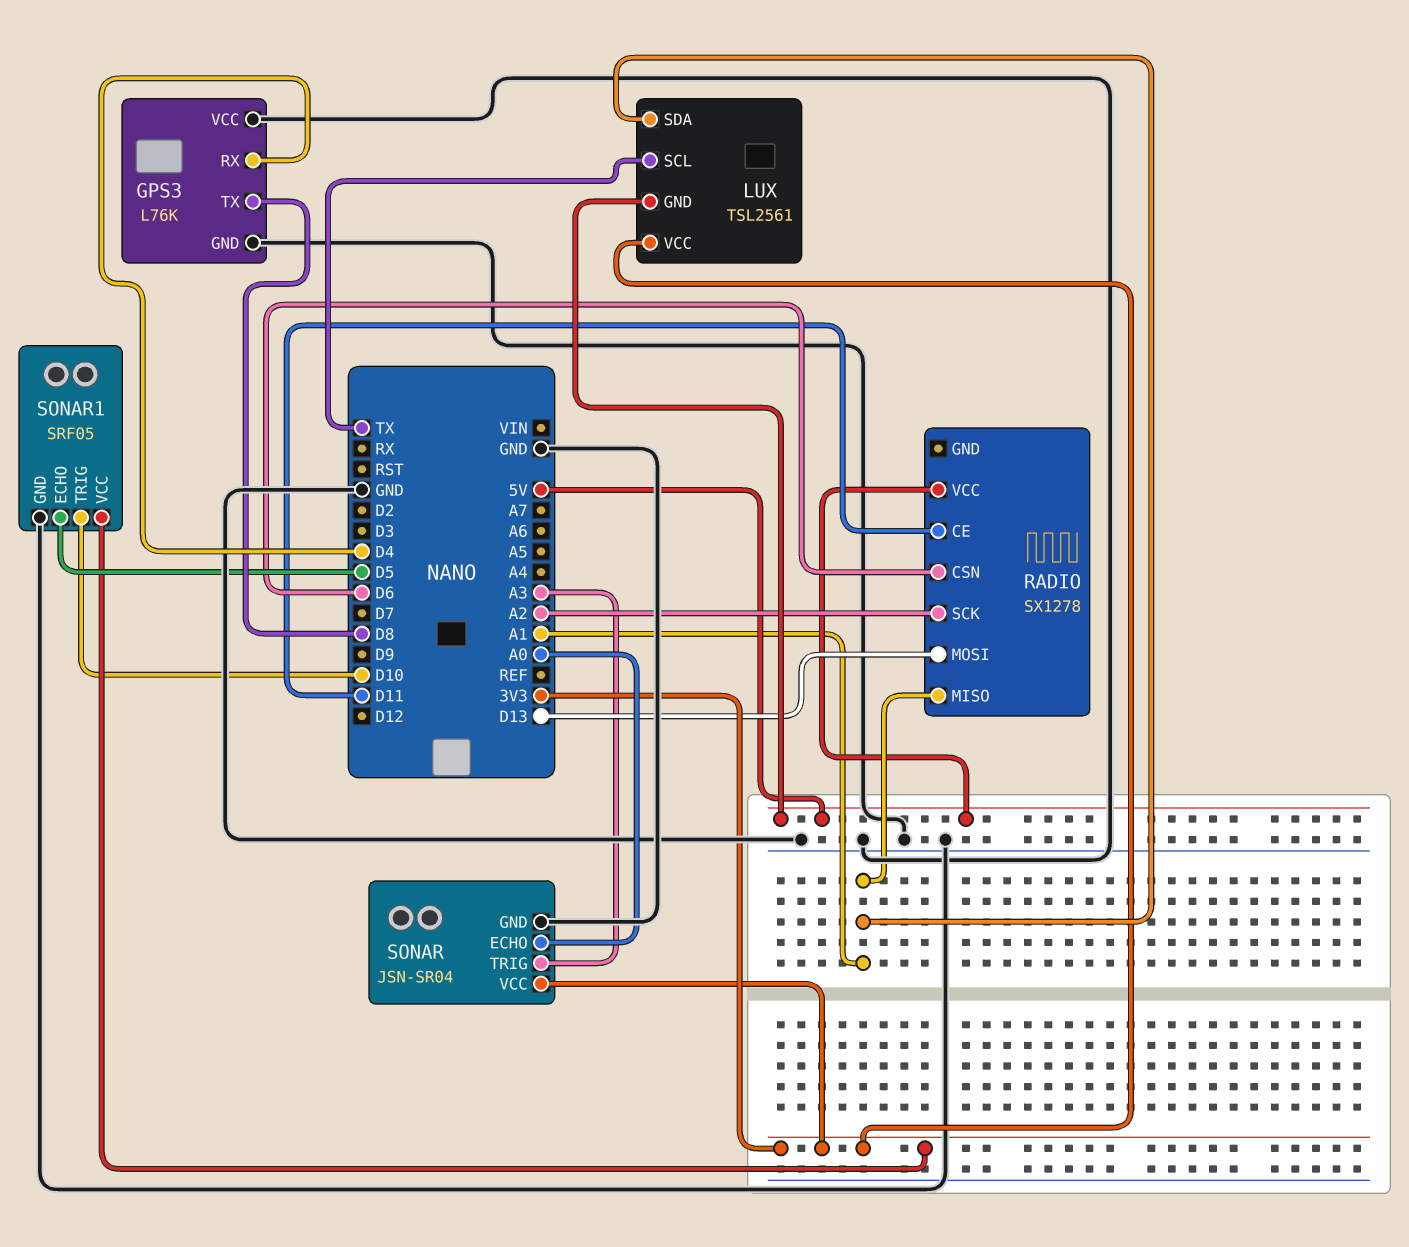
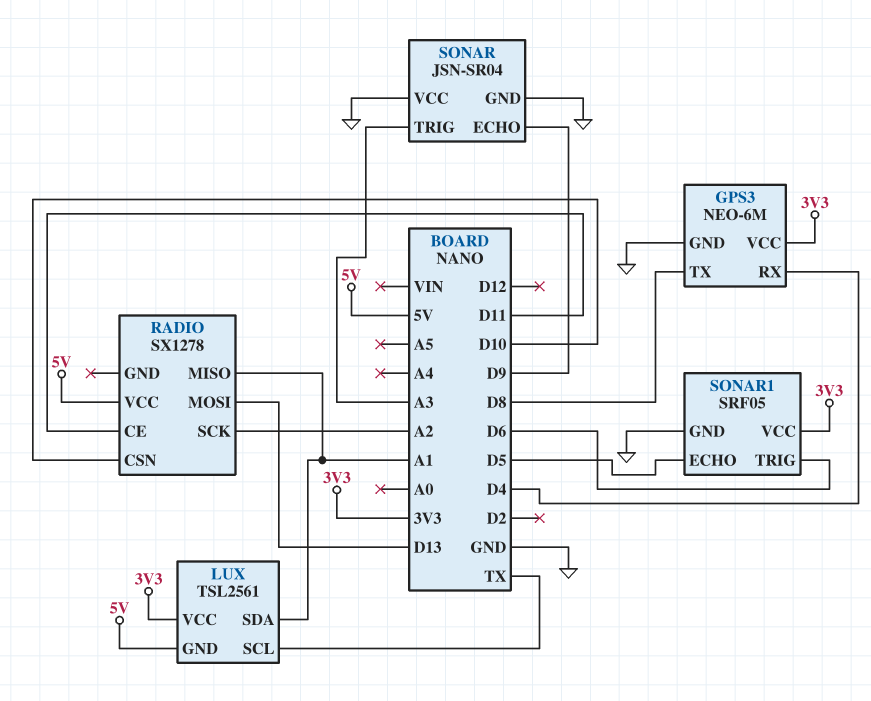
GPS3: L76K -> NEO-6M
GPS3 pin VCC: GND -> 3V3
RADIO pin CSN: D6 -> D10
SONAR pin ECHO: A0 -> D9
SONAR pin VCC: 3V3 -> GND
SONAR1 pin TRIG: D10 -> D6

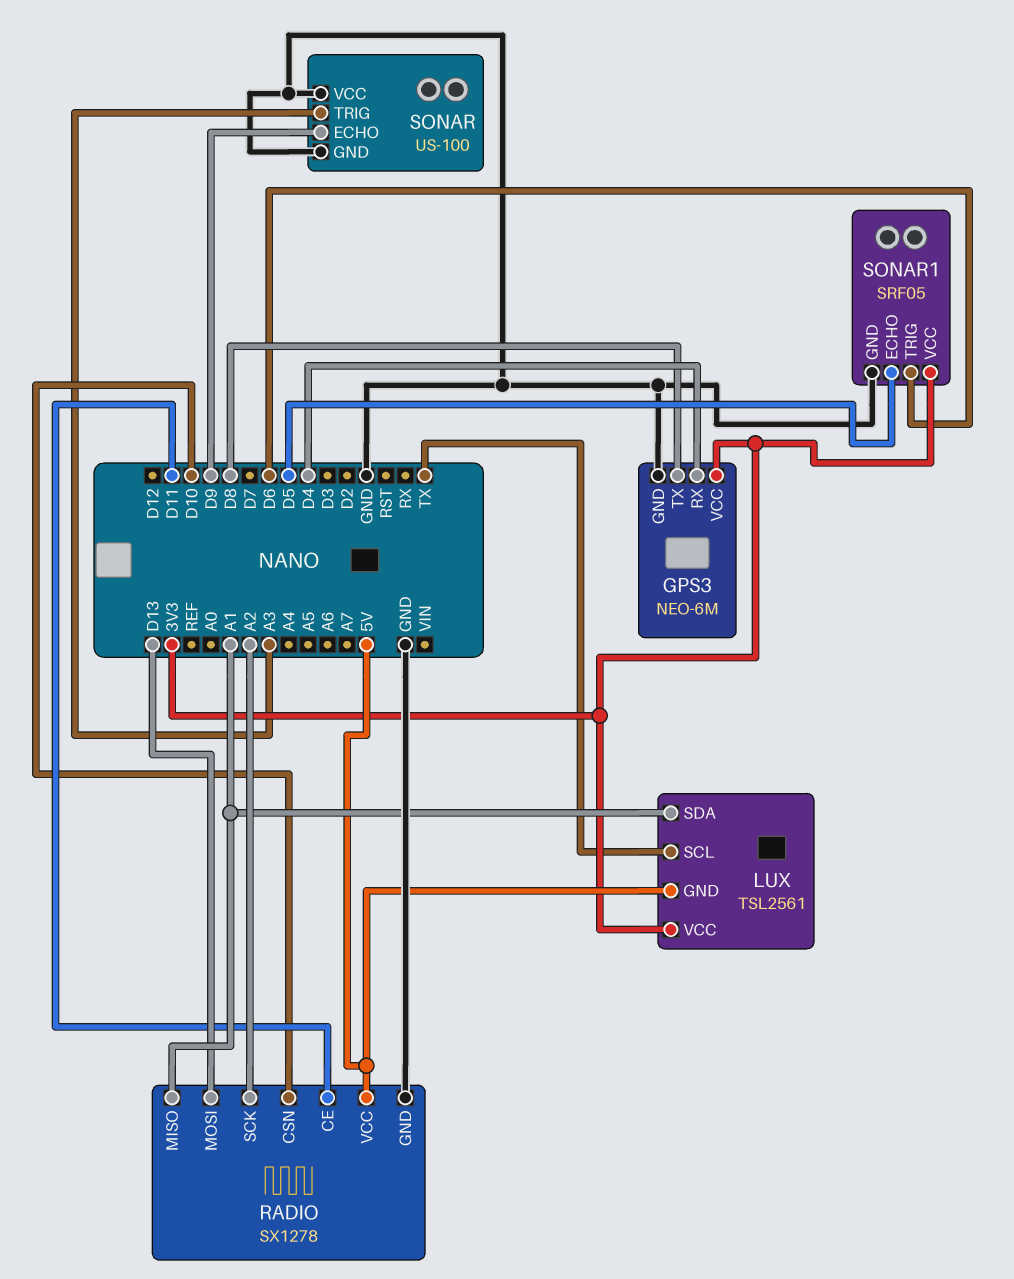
RADIO pin GND: none -> GND
SONAR: JSN-SR04 -> US-100

